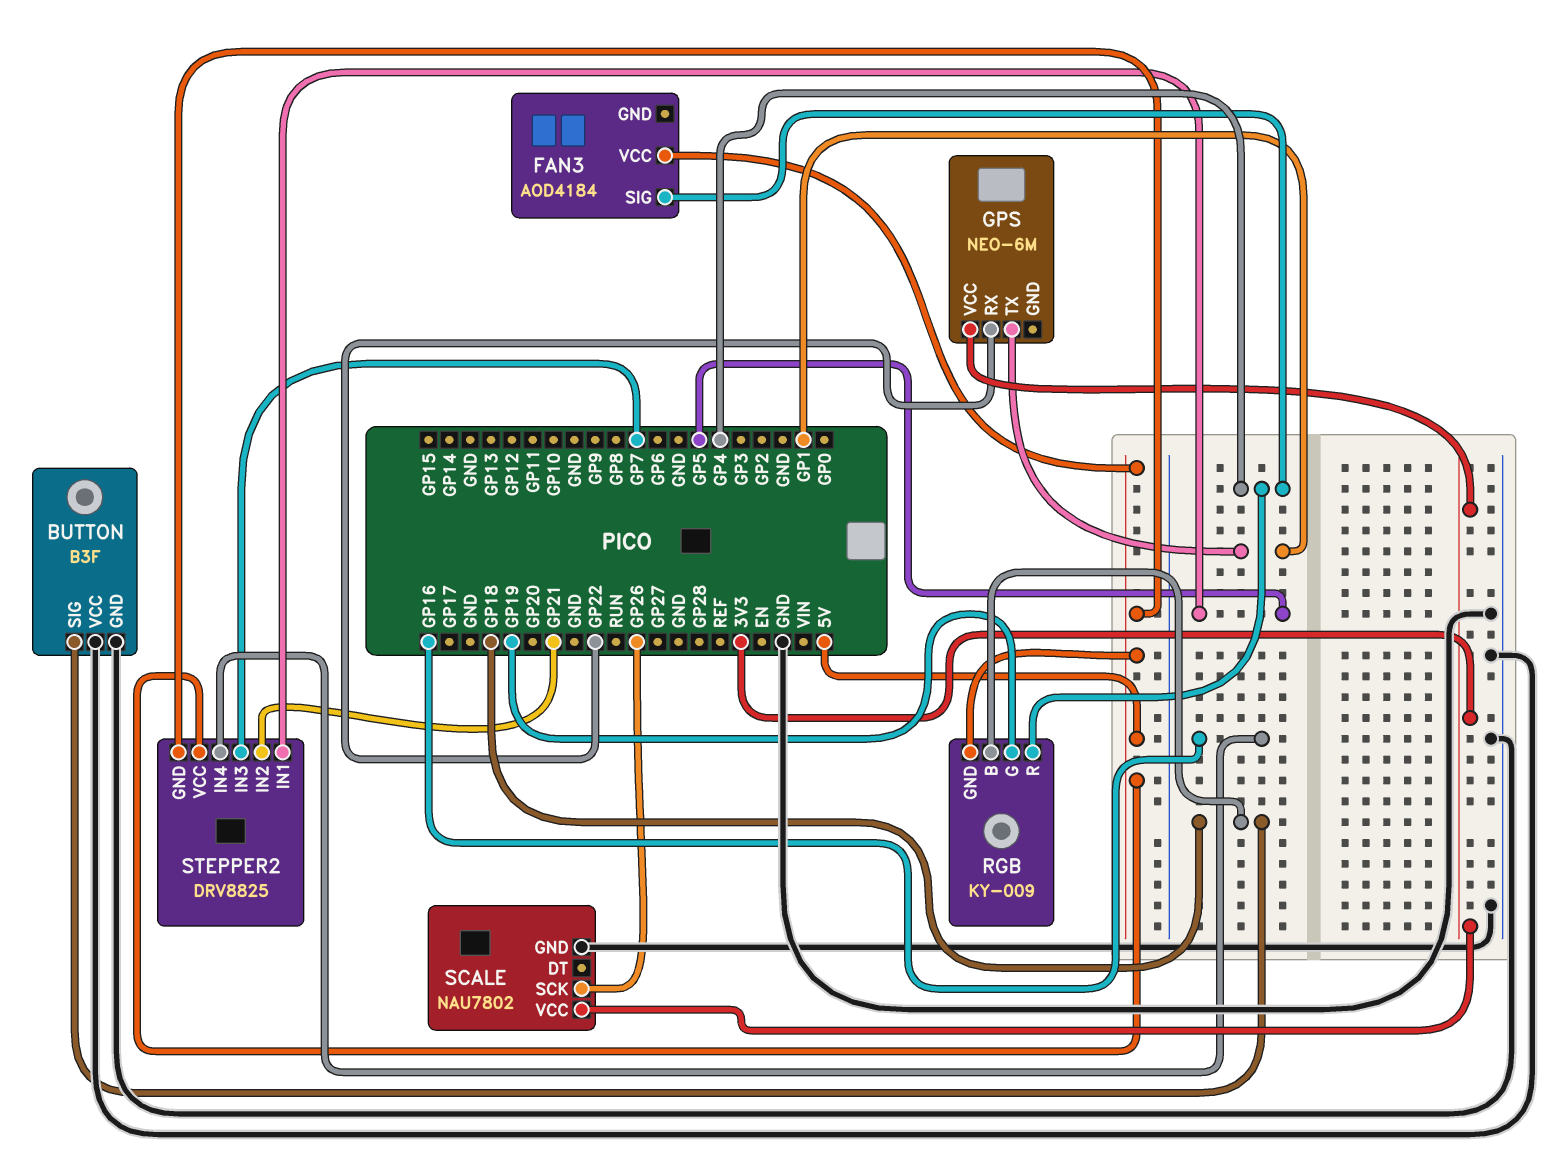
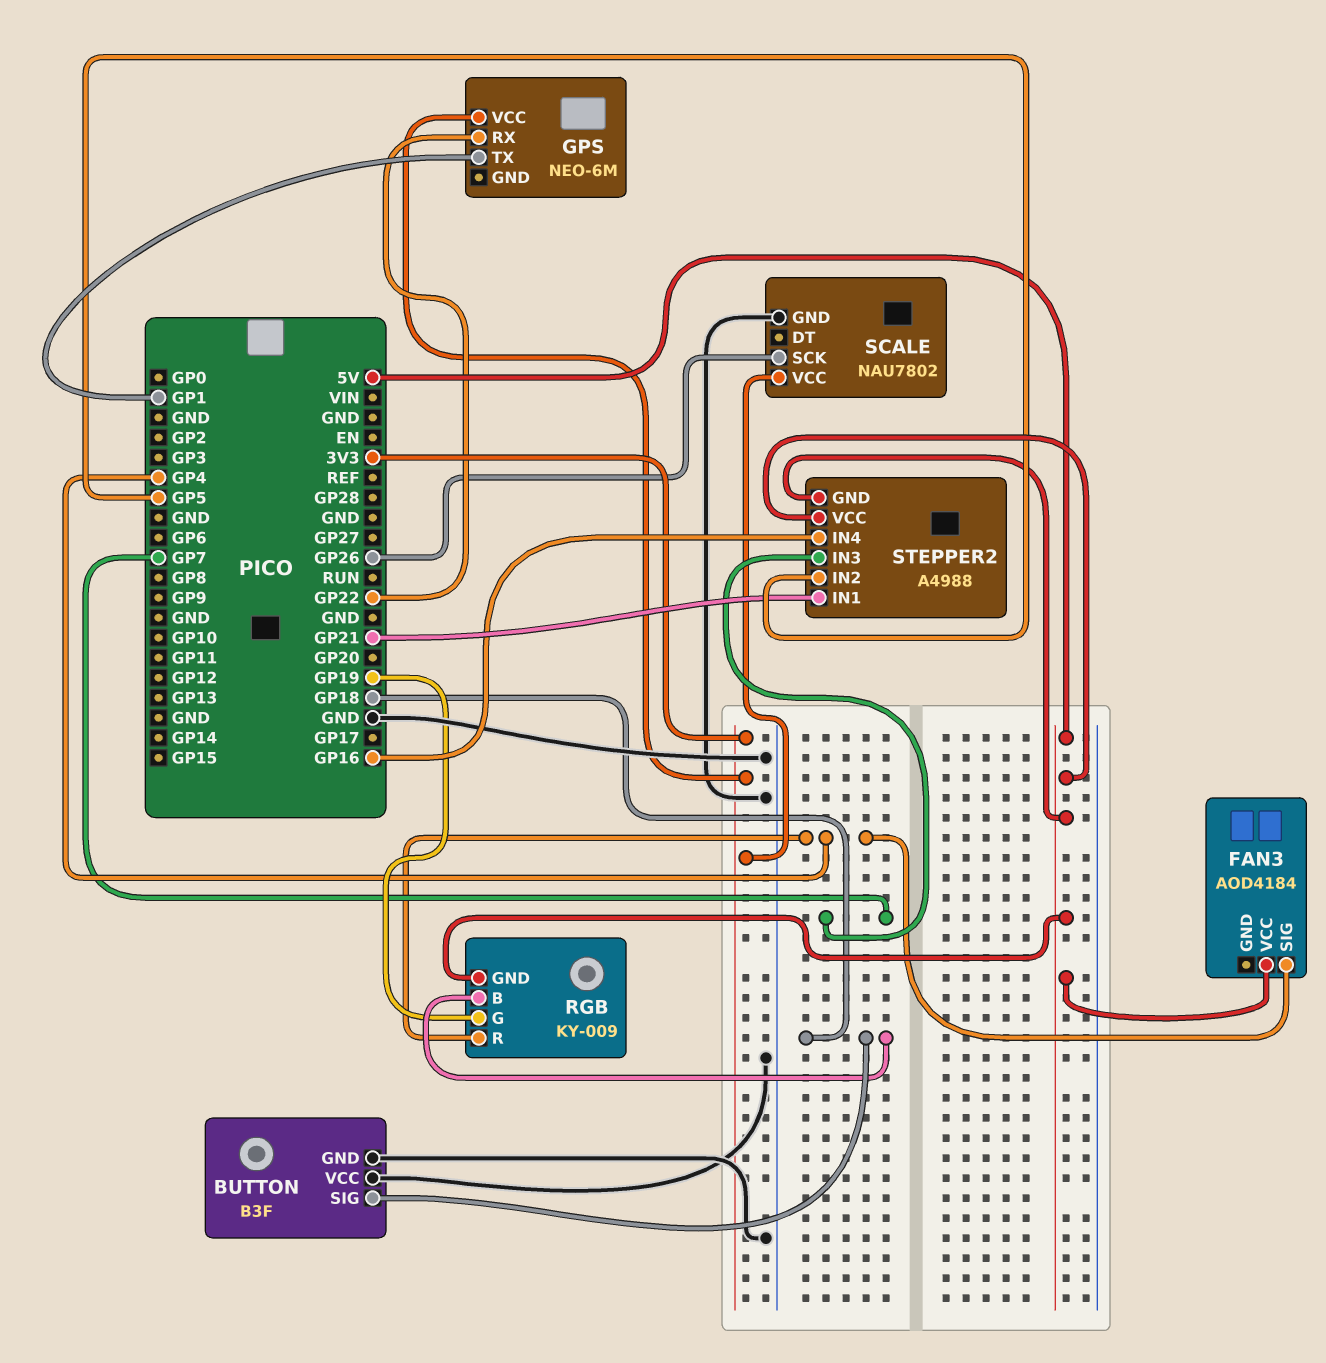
STEPPER2: DRV8825 -> A4988
STEPPER2 pin IN1: GP5 -> GP21
STEPPER2 pin IN2: GP21 -> GP5

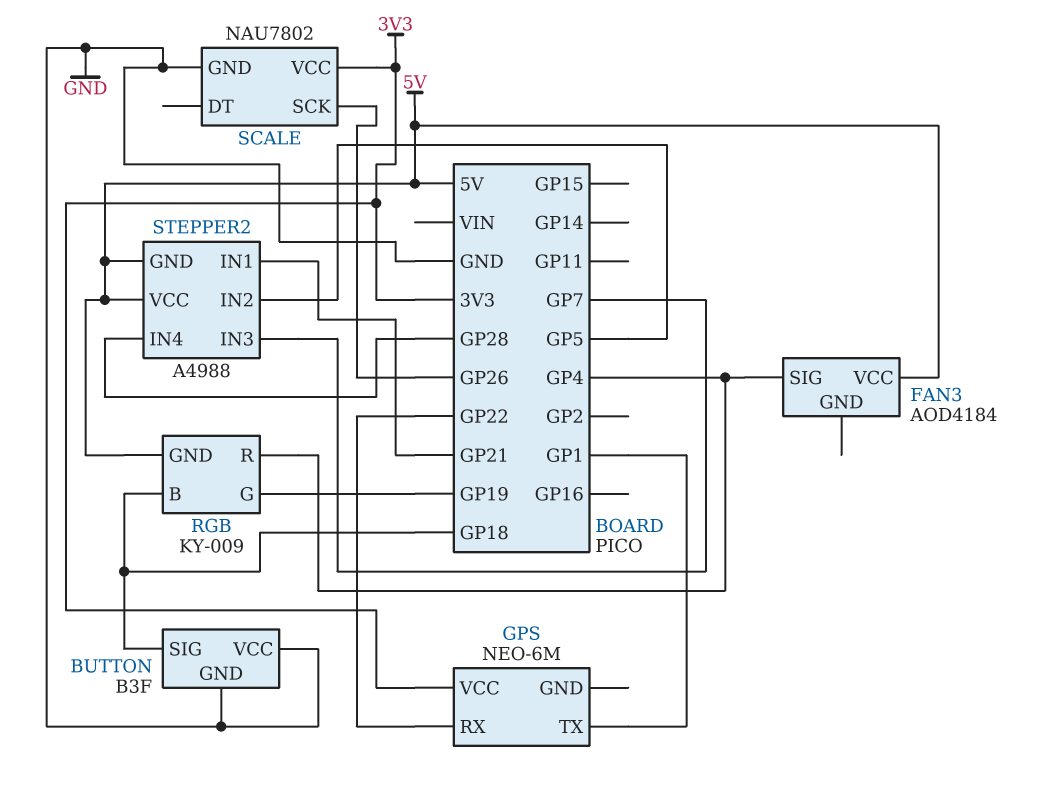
STEPPER2 pin IN4: GP16 -> GP28

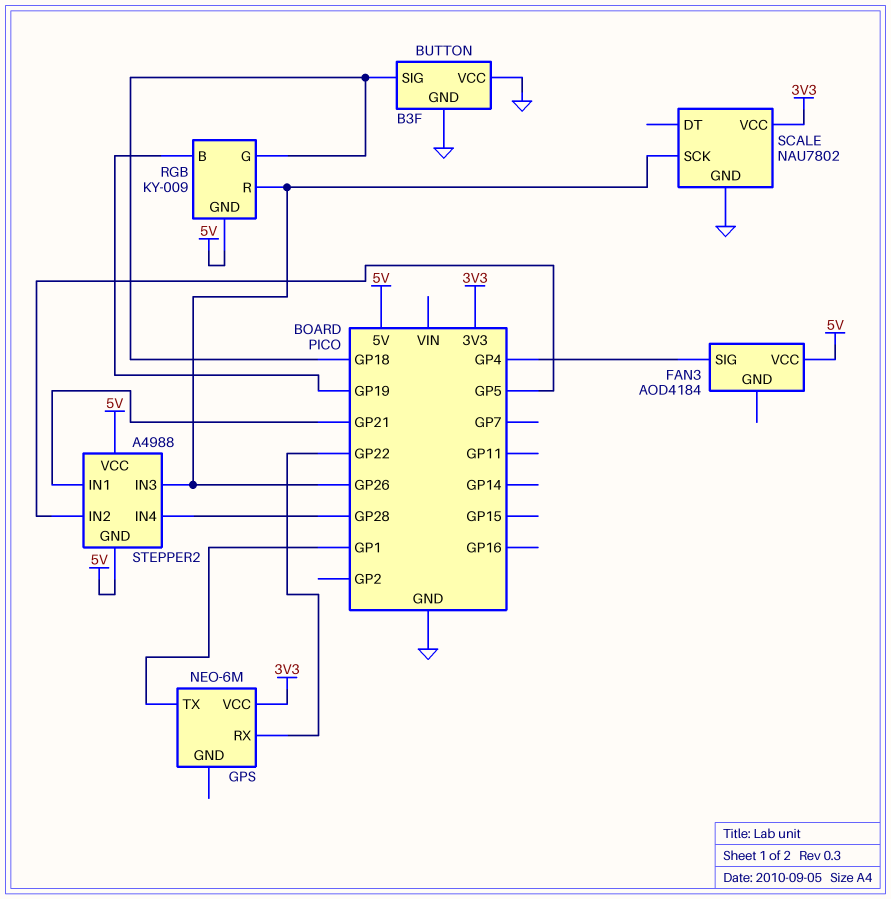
RGB pin B: GP18 -> GP19
RGB pin G: GP19 -> GP18
RGB pin R: GP4 -> GP26
STEPPER2 pin IN3: GP7 -> GP26

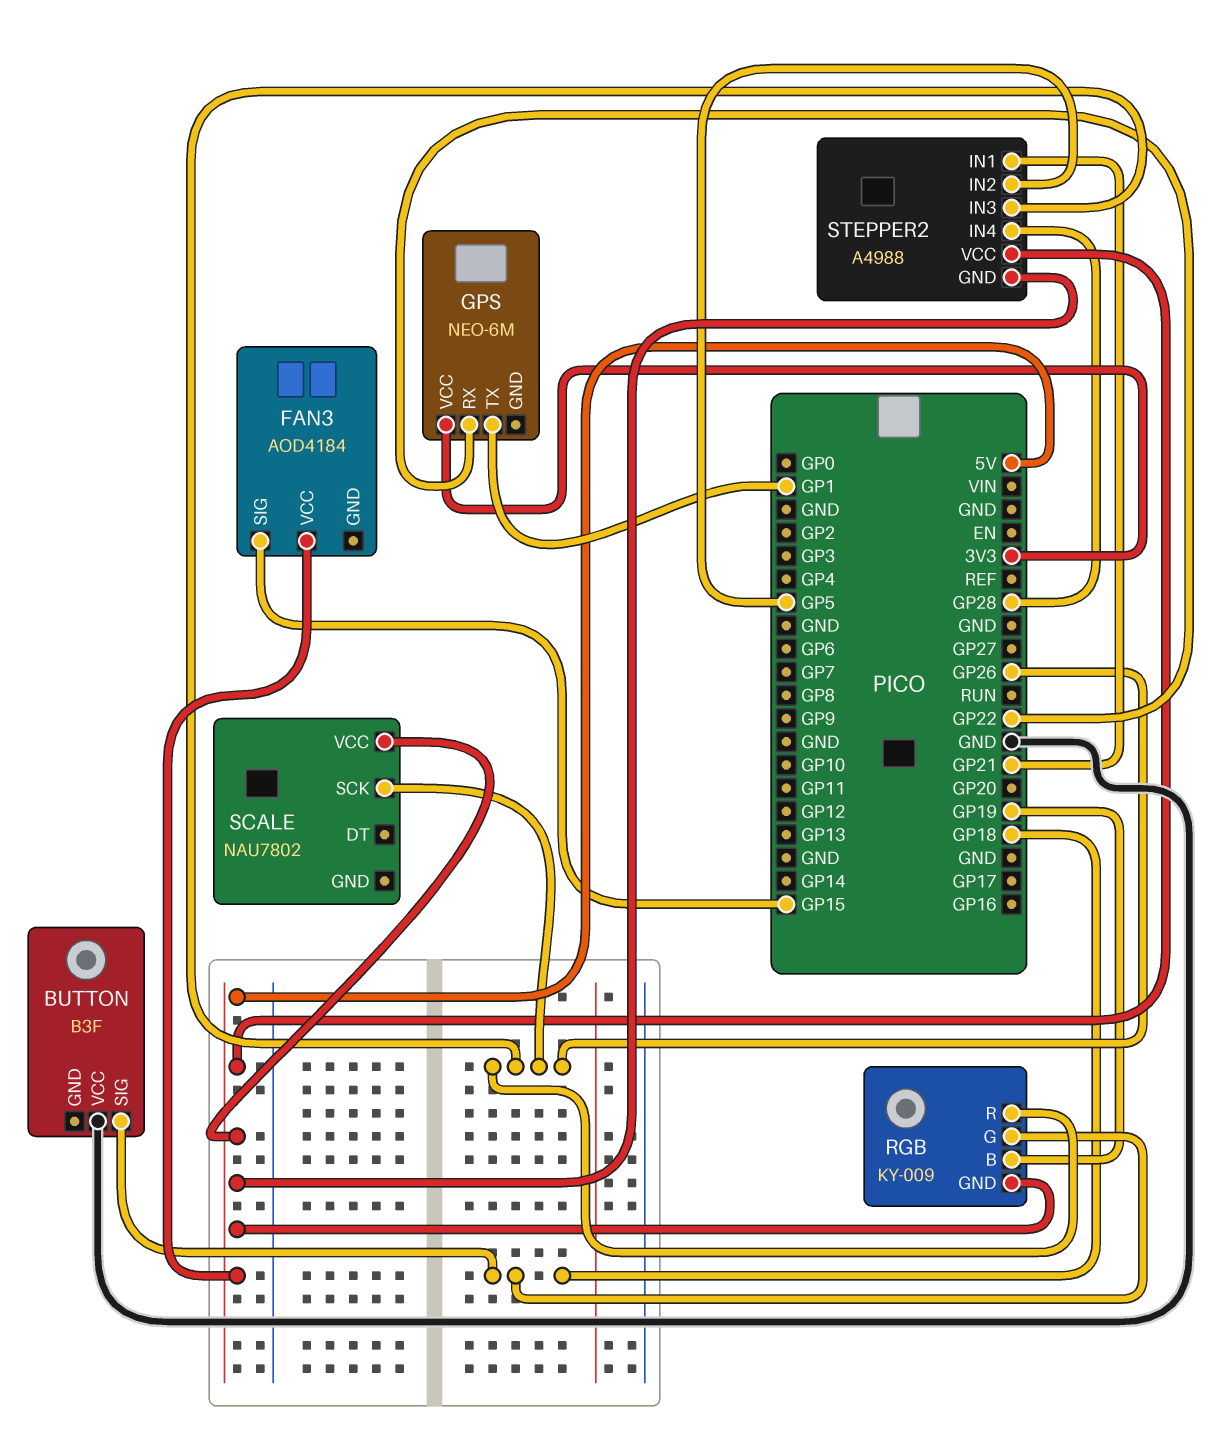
BUTTON pin GND: GND -> none
FAN3 pin SIG: GP4 -> GP15
SCALE pin GND: GND -> none
SCALE pin VCC: 3V3 -> 5V

